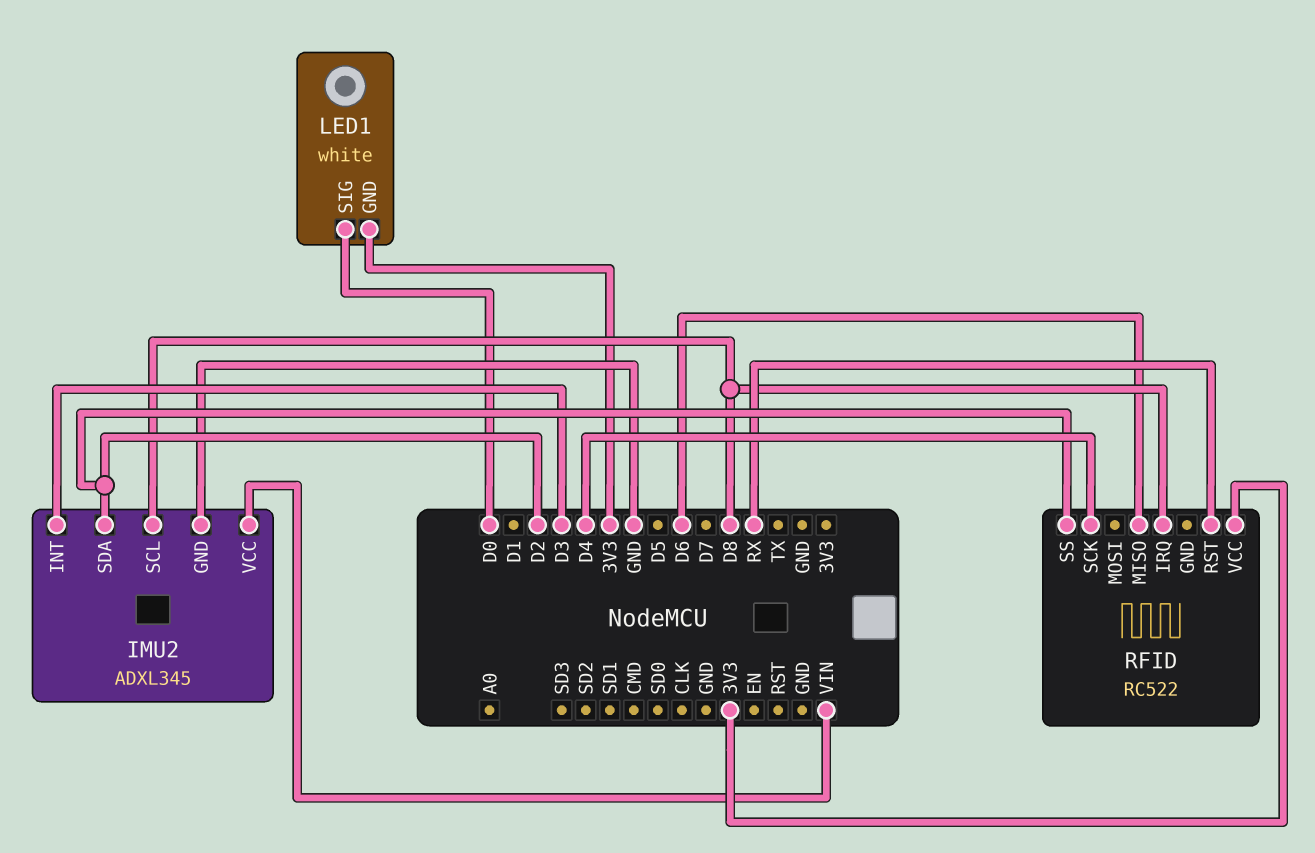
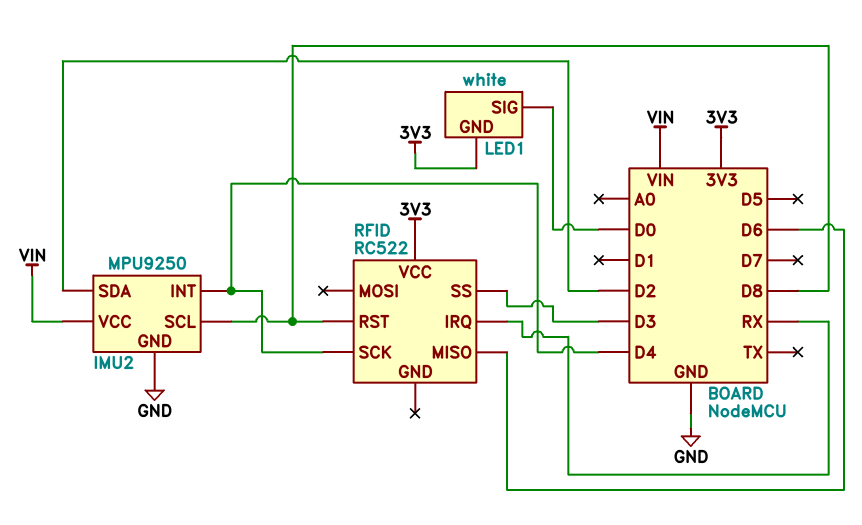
IMU2: ADXL345 -> MPU9250
IMU2 pin INT: D3 -> D4
RFID pin IRQ: D8 -> RX
RFID pin RST: RX -> D8
RFID pin SS: D2 -> D3

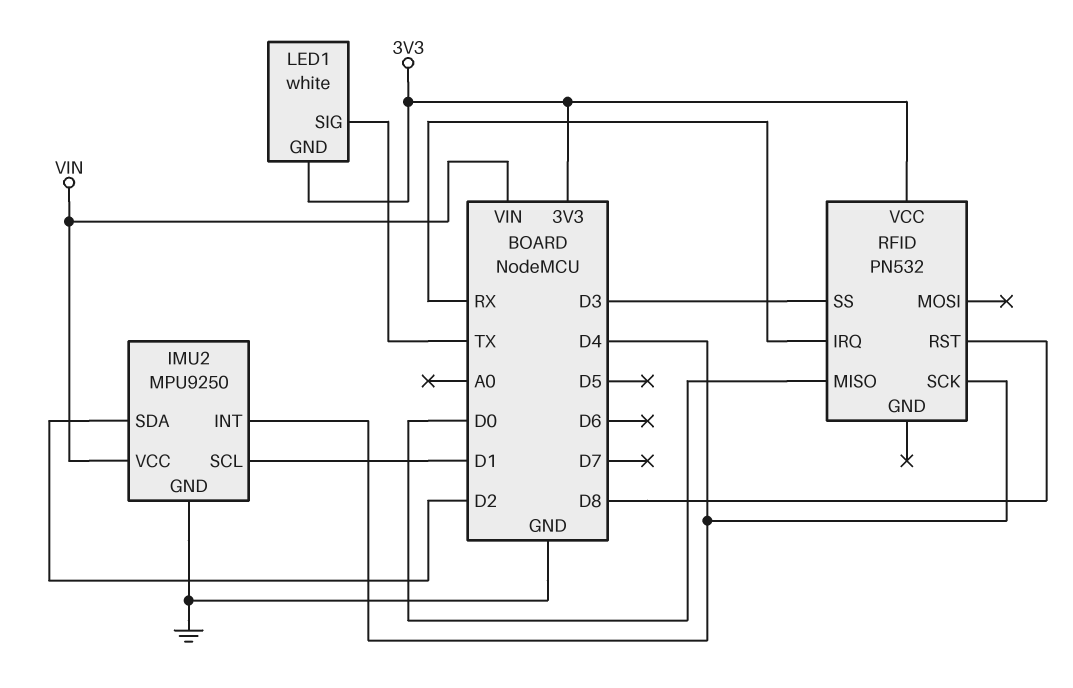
IMU2 pin SCL: D8 -> D1
LED1 pin SIG: D0 -> TX
RFID: RC522 -> PN532
RFID pin MISO: D6 -> D0

